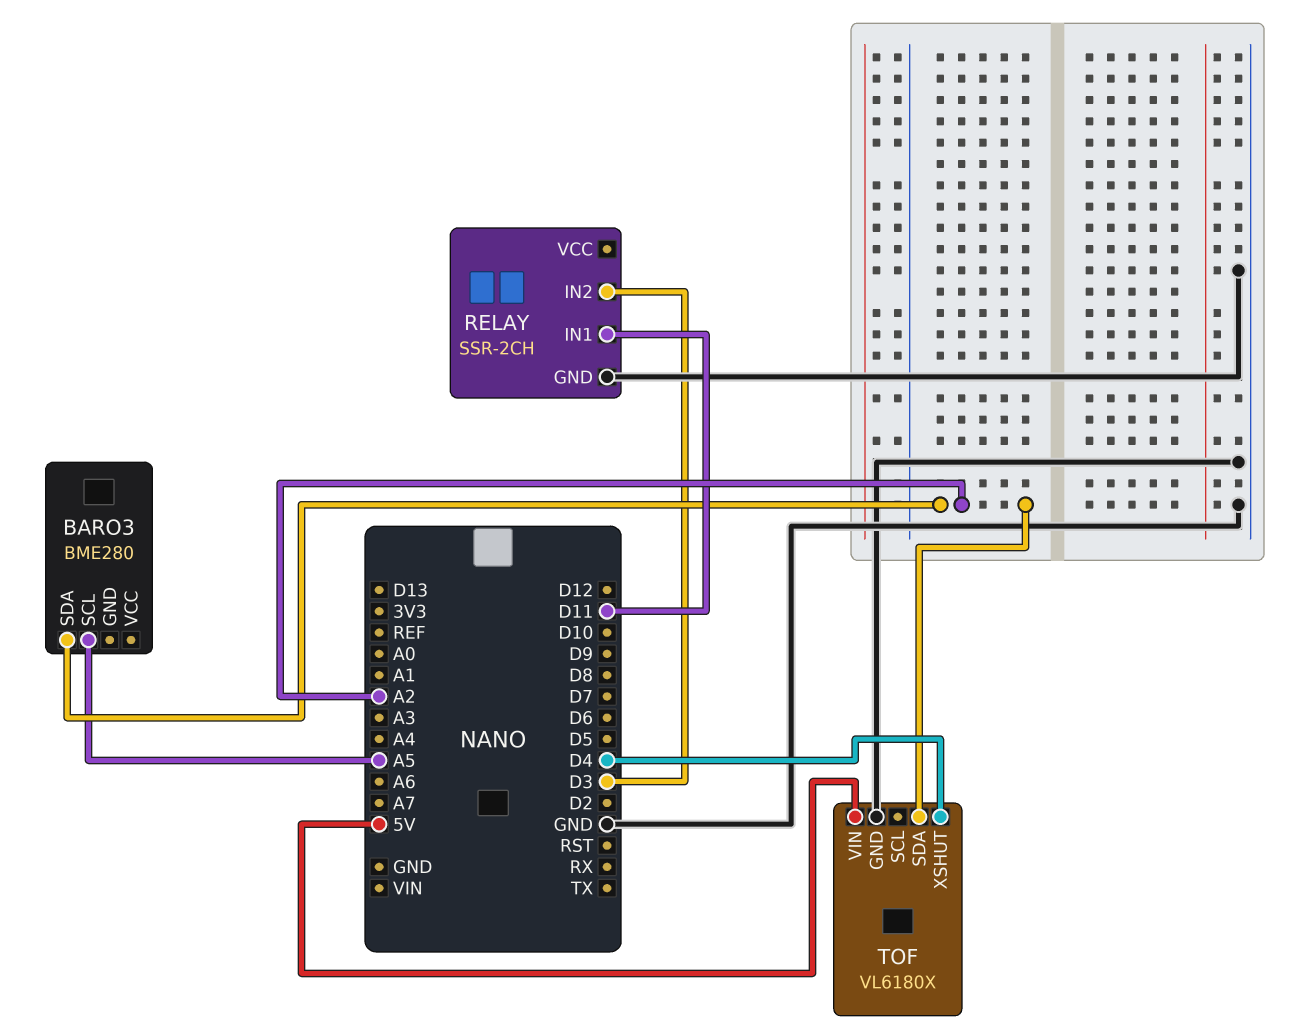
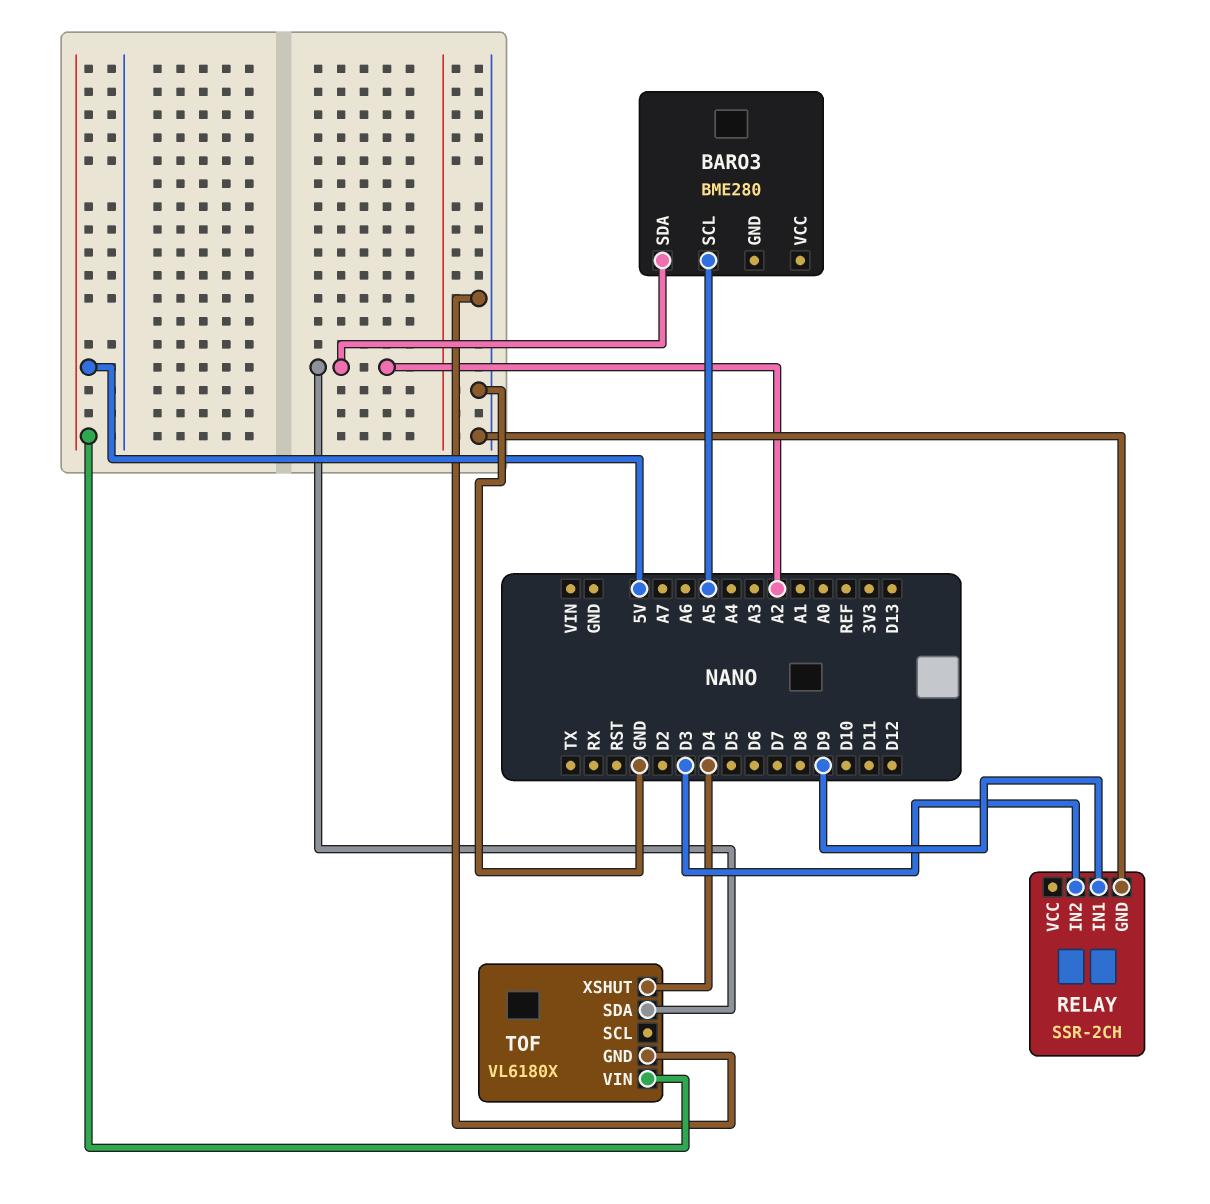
RELAY pin IN1: D11 -> D9

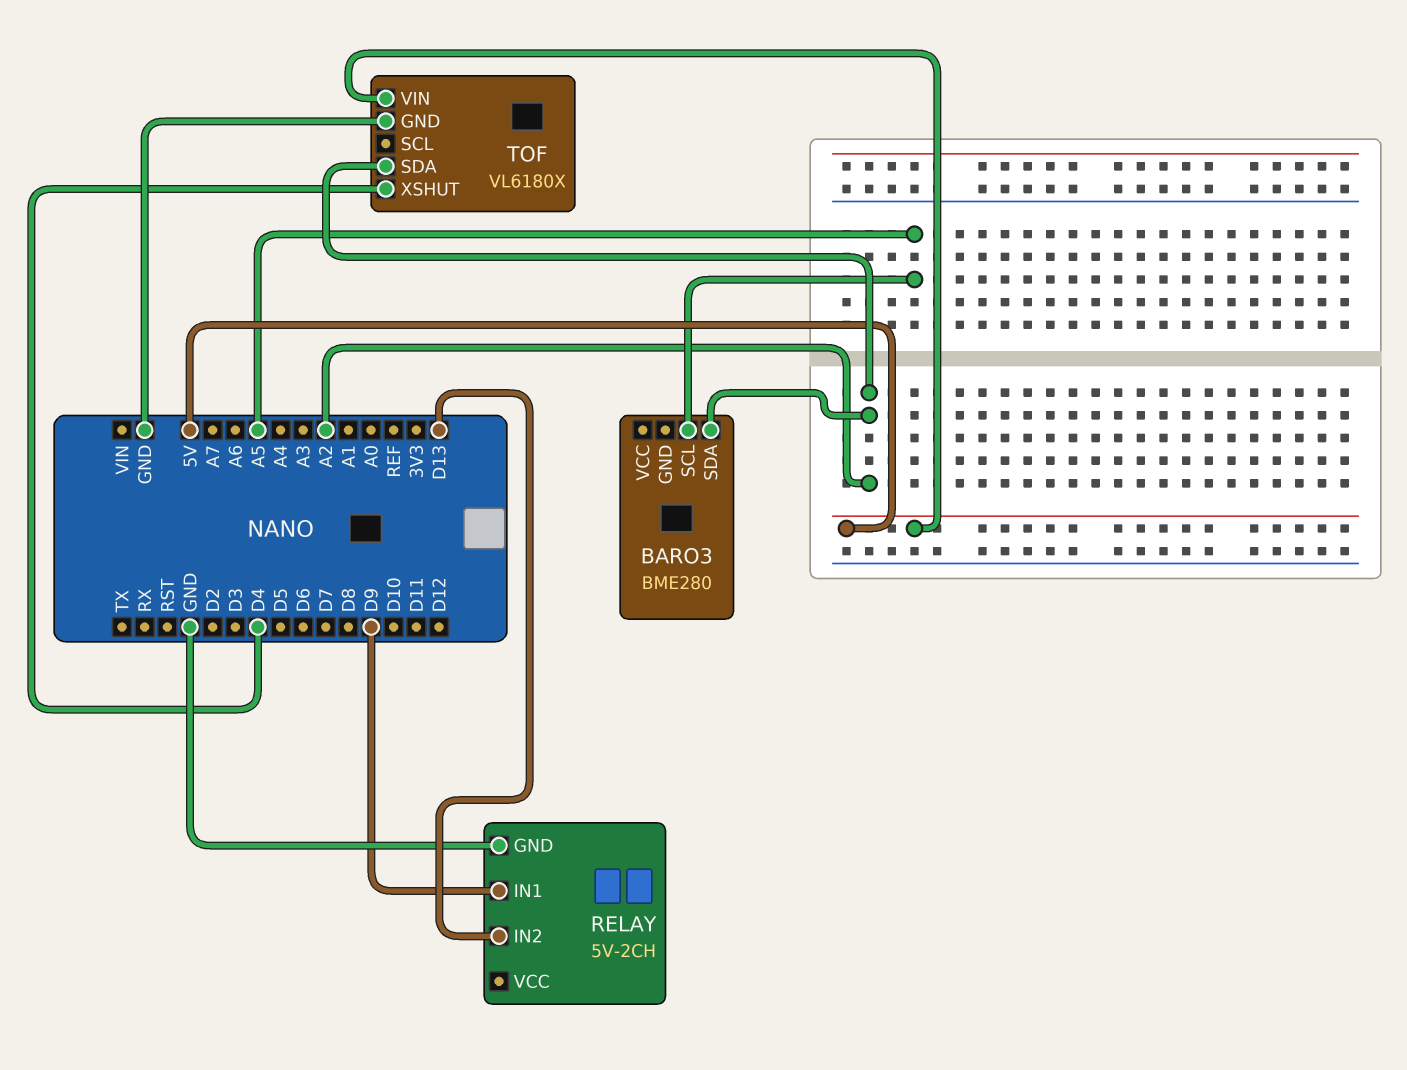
RELAY: SSR-2CH -> 5V-2CH
RELAY pin IN2: D3 -> D13

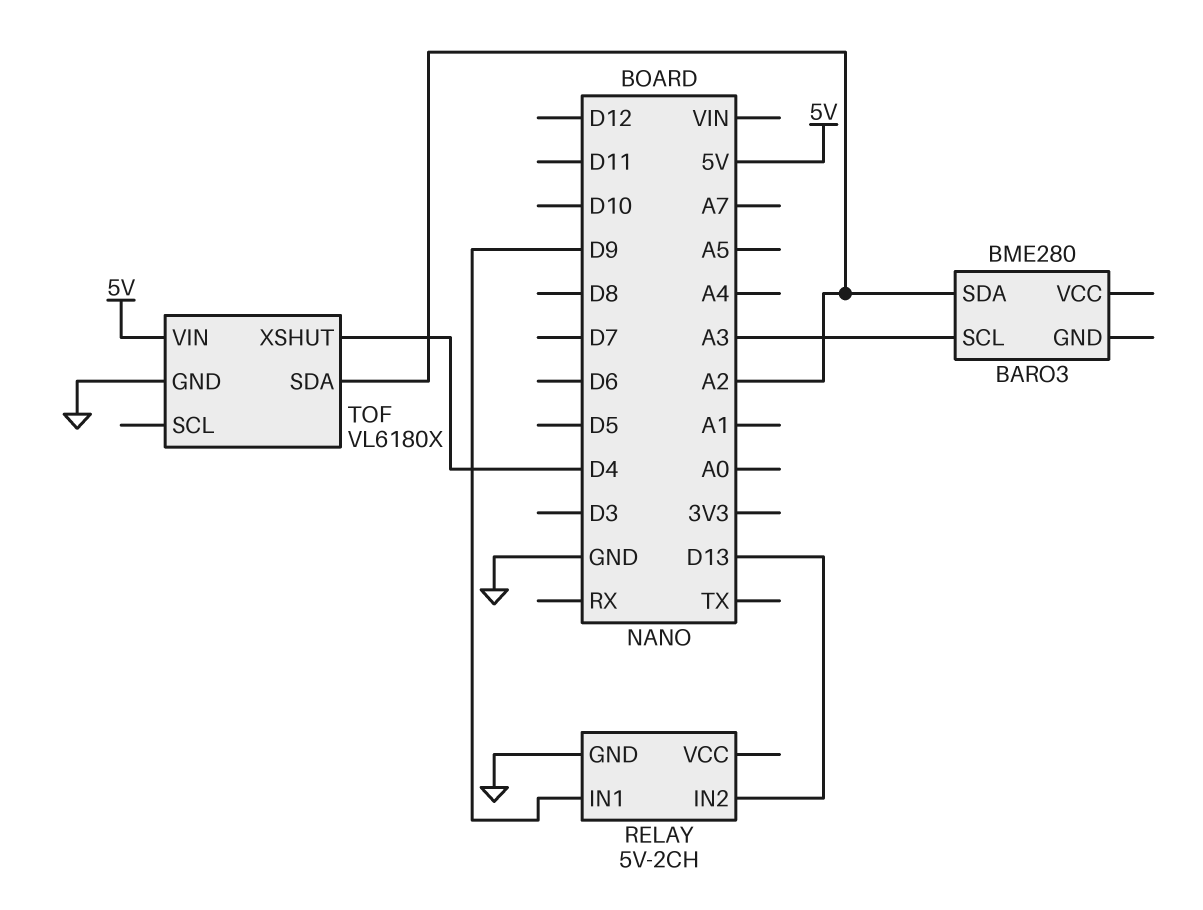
BARO3 pin SCL: A5 -> A3

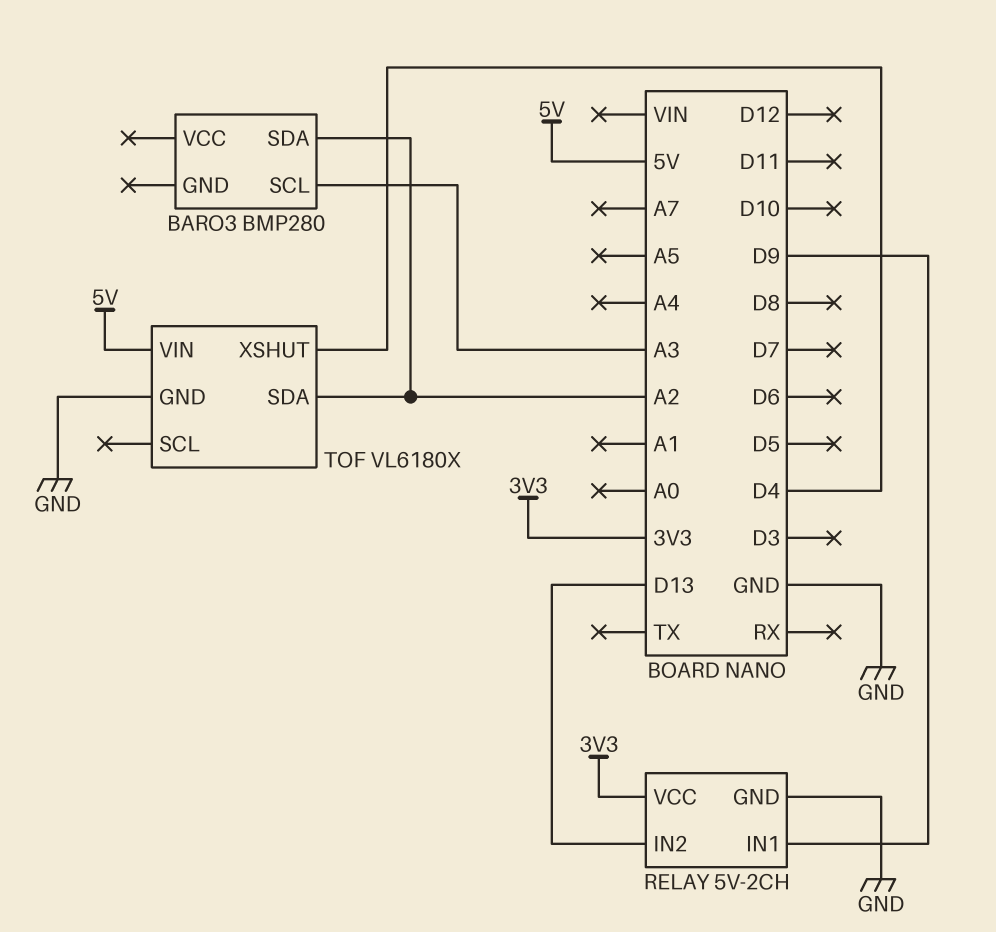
BARO3: BME280 -> BMP280
RELAY pin VCC: none -> 3V3

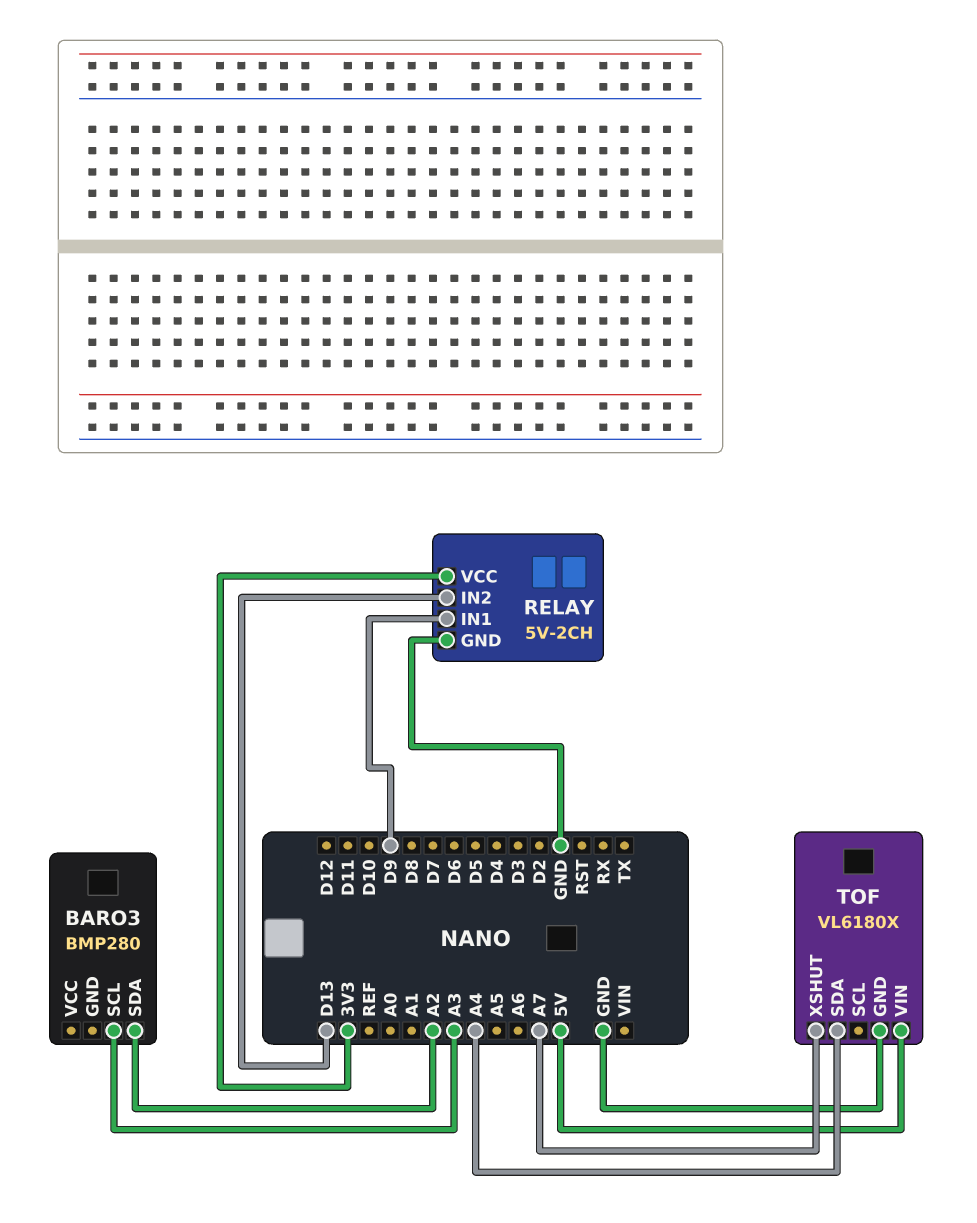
TOF pin SDA: A2 -> A4
TOF pin XSHUT: D4 -> A7

